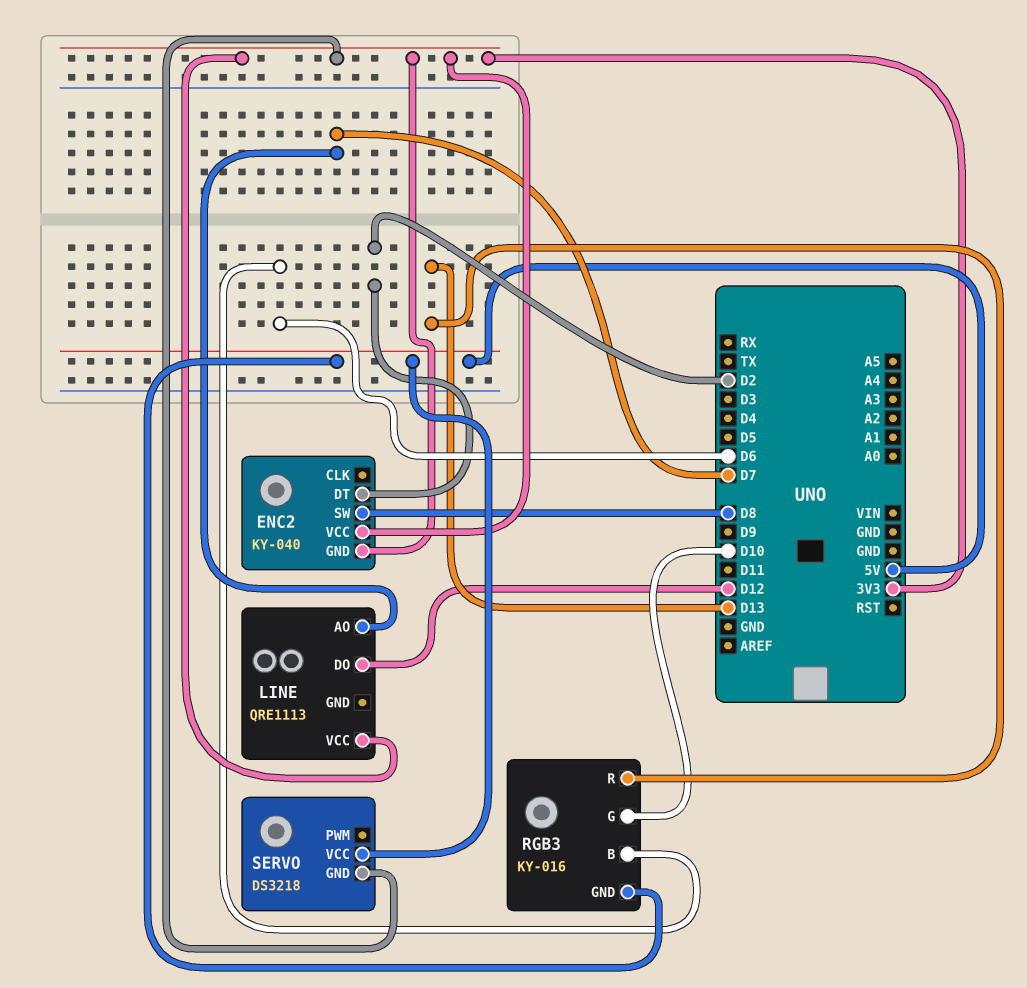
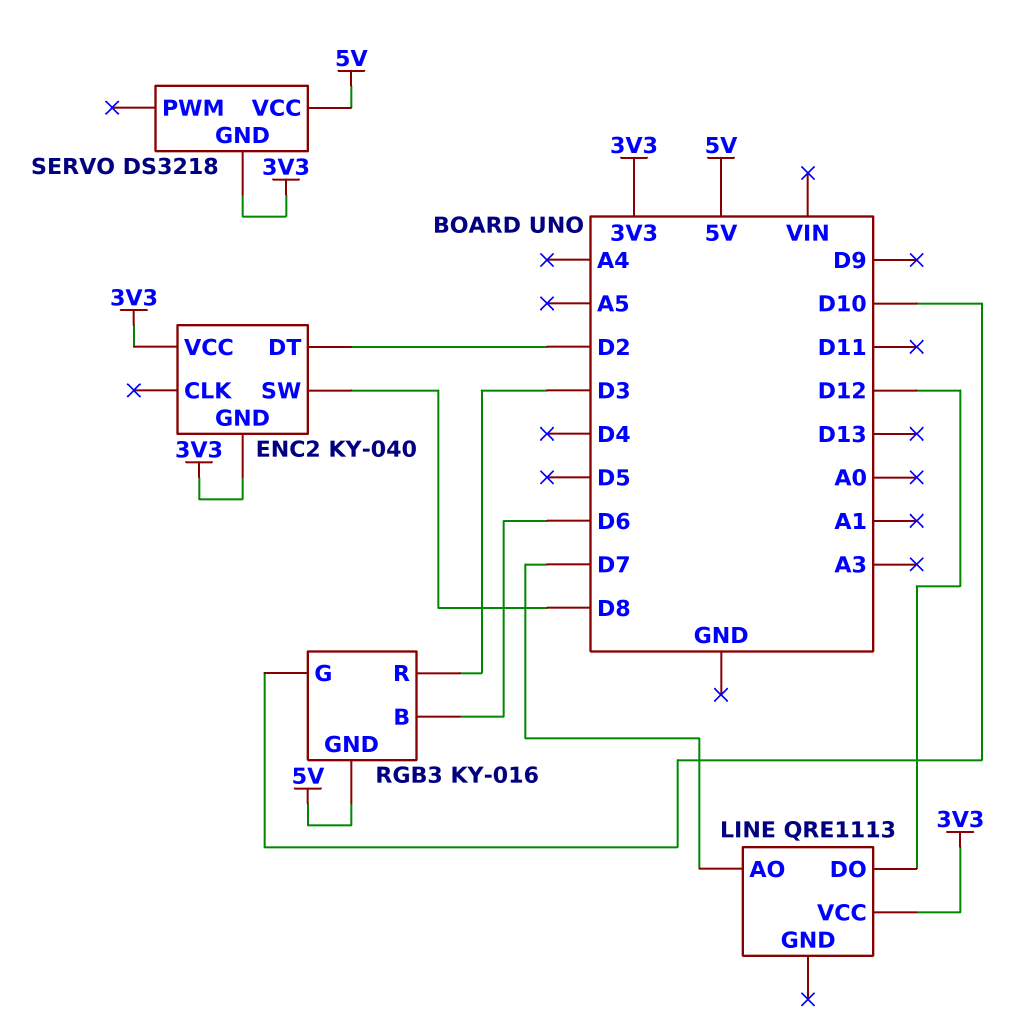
RGB3 pin R: D13 -> D3

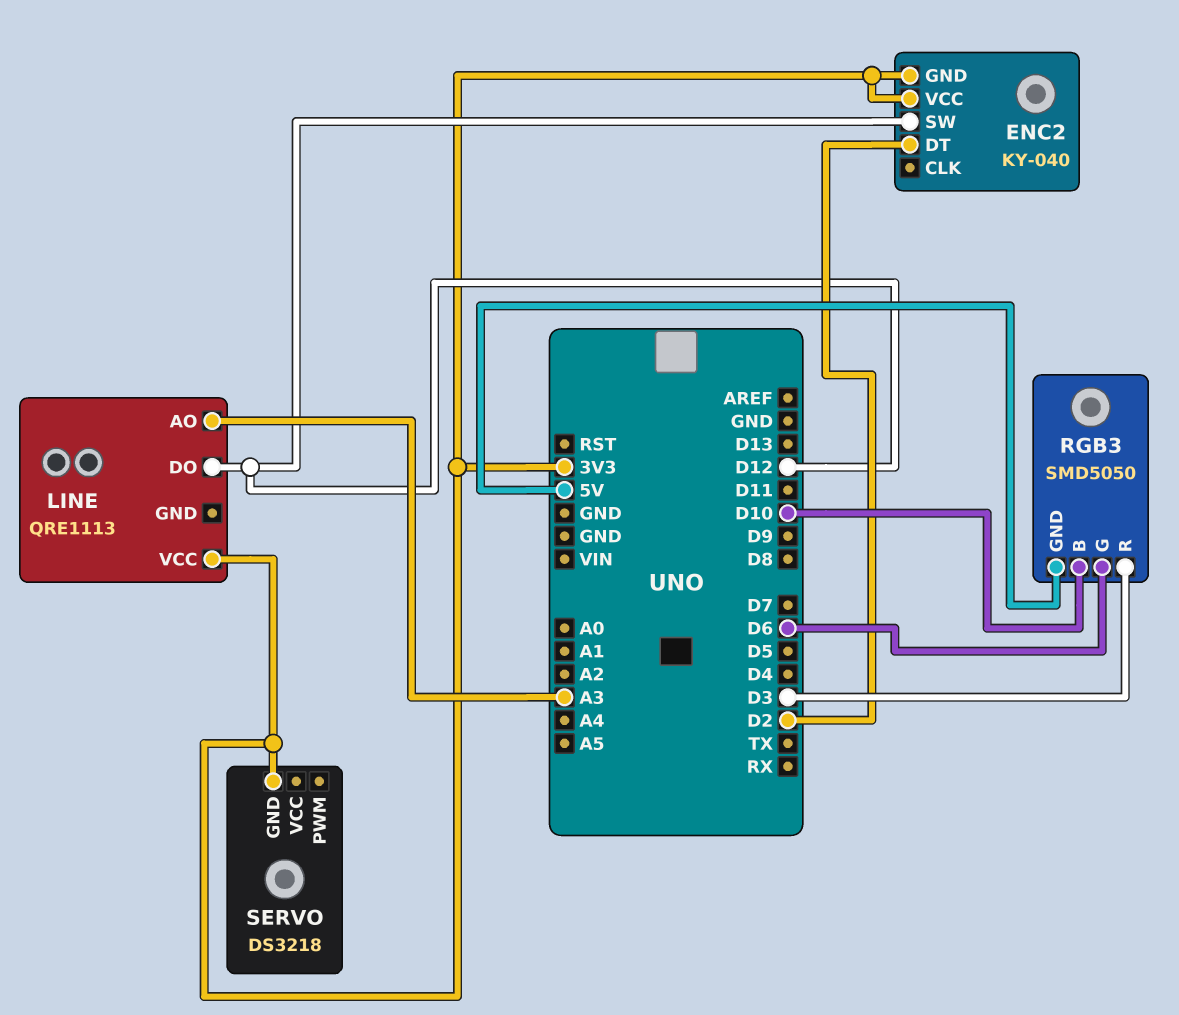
ENC2 pin SW: D8 -> D12
LINE pin AO: D7 -> A3
RGB3: KY-016 -> SMD5050
RGB3 pin B: D6 -> D10
RGB3 pin G: D10 -> D6
SERVO pin VCC: 5V -> none

